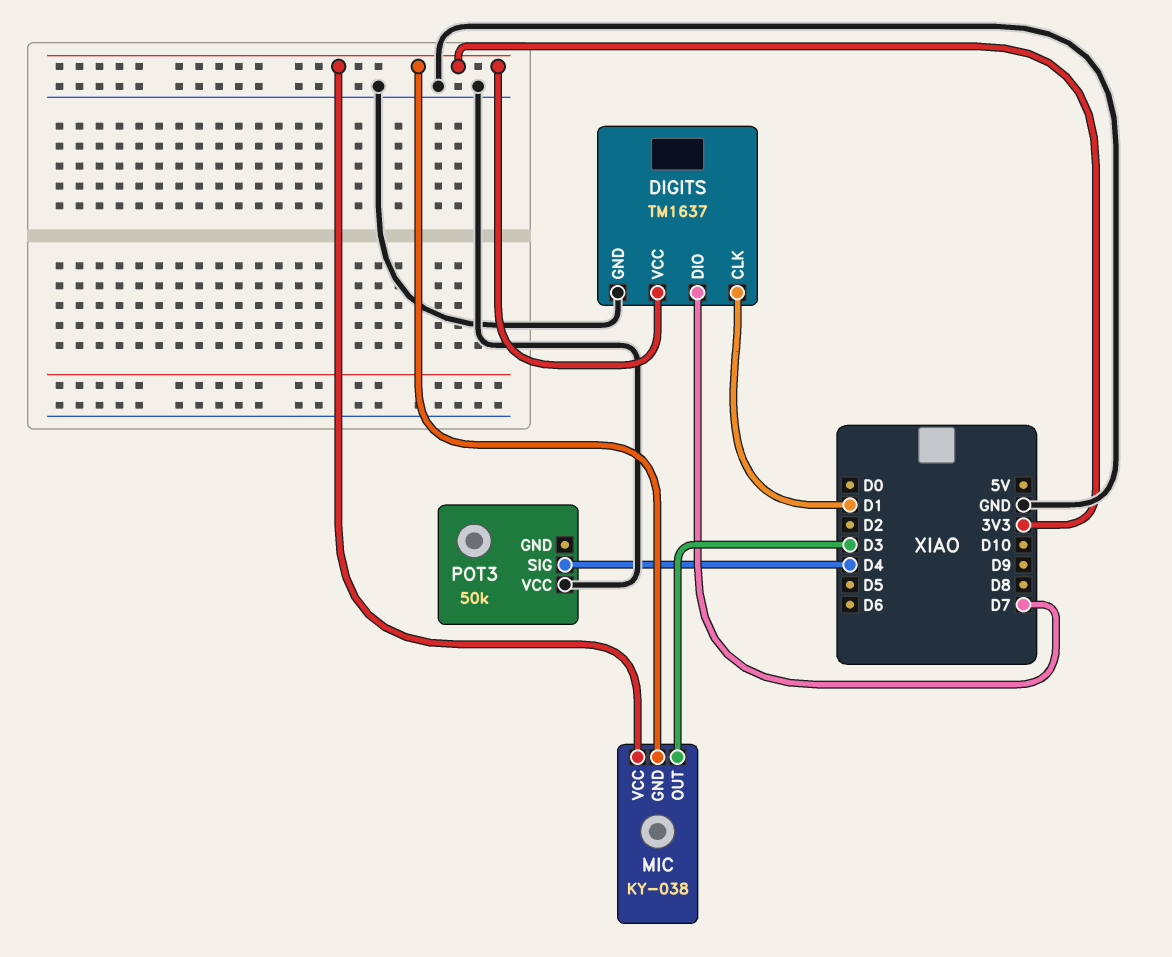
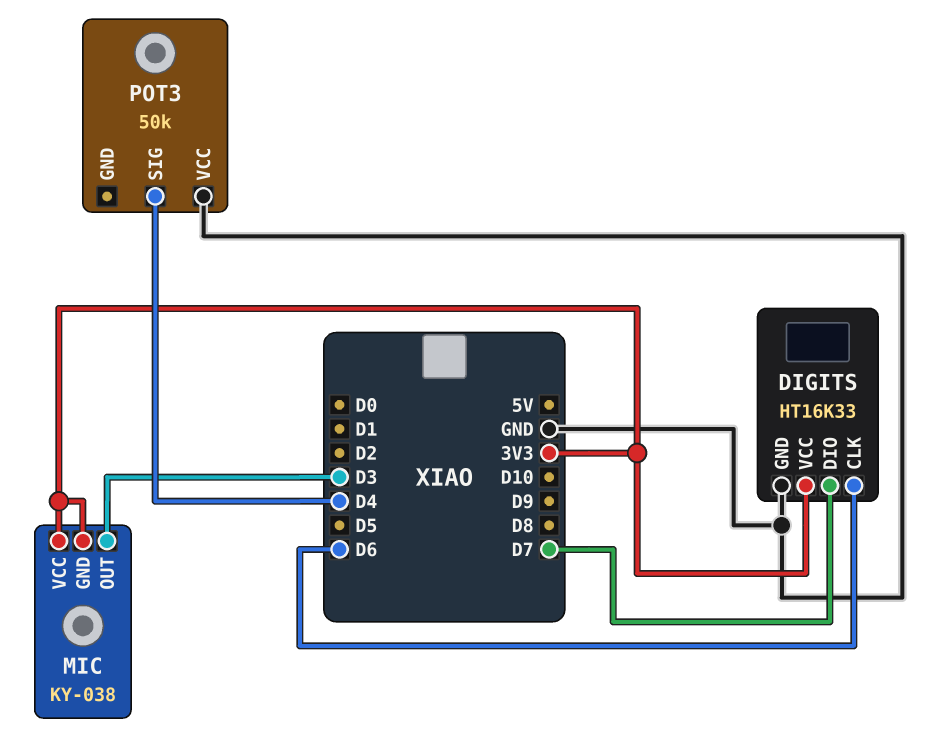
DIGITS: TM1637 -> HT16K33
DIGITS pin CLK: D1 -> D6

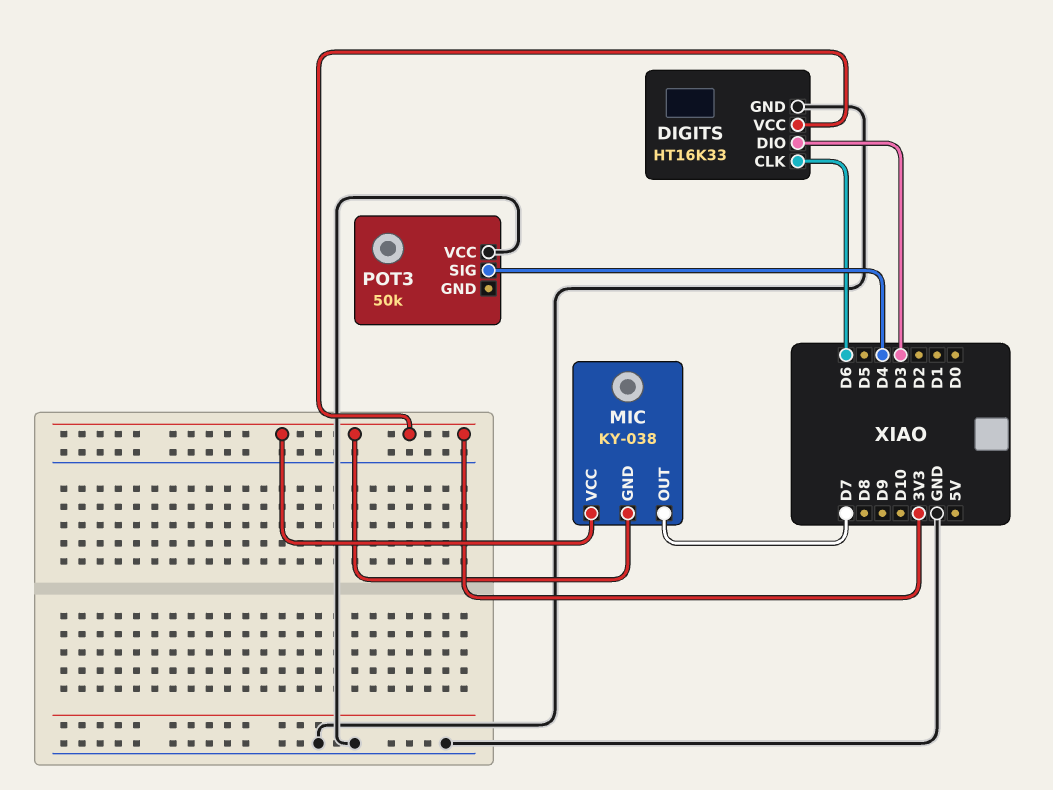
DIGITS pin DIO: D7 -> D3
MIC pin OUT: D3 -> D7

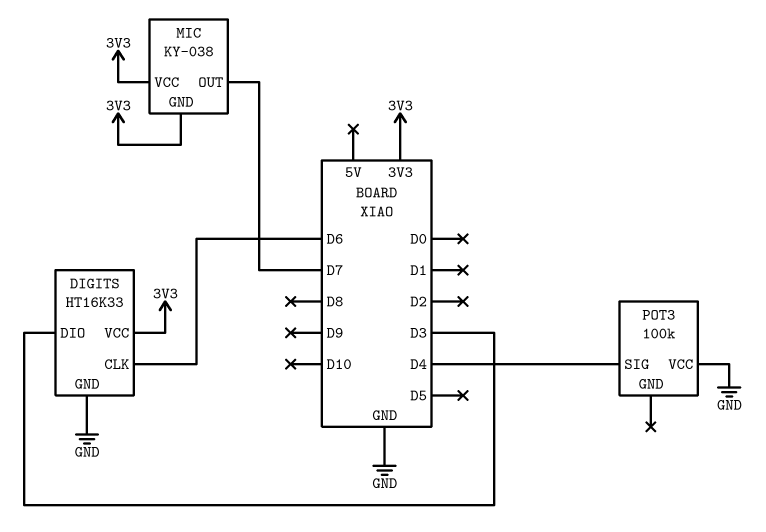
POT3: 50k -> 100k

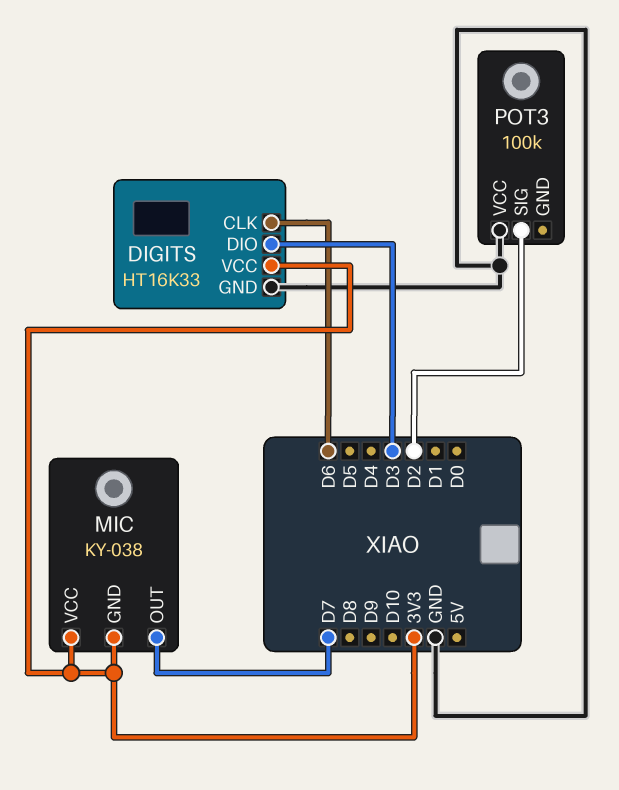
POT3 pin SIG: D4 -> D2

